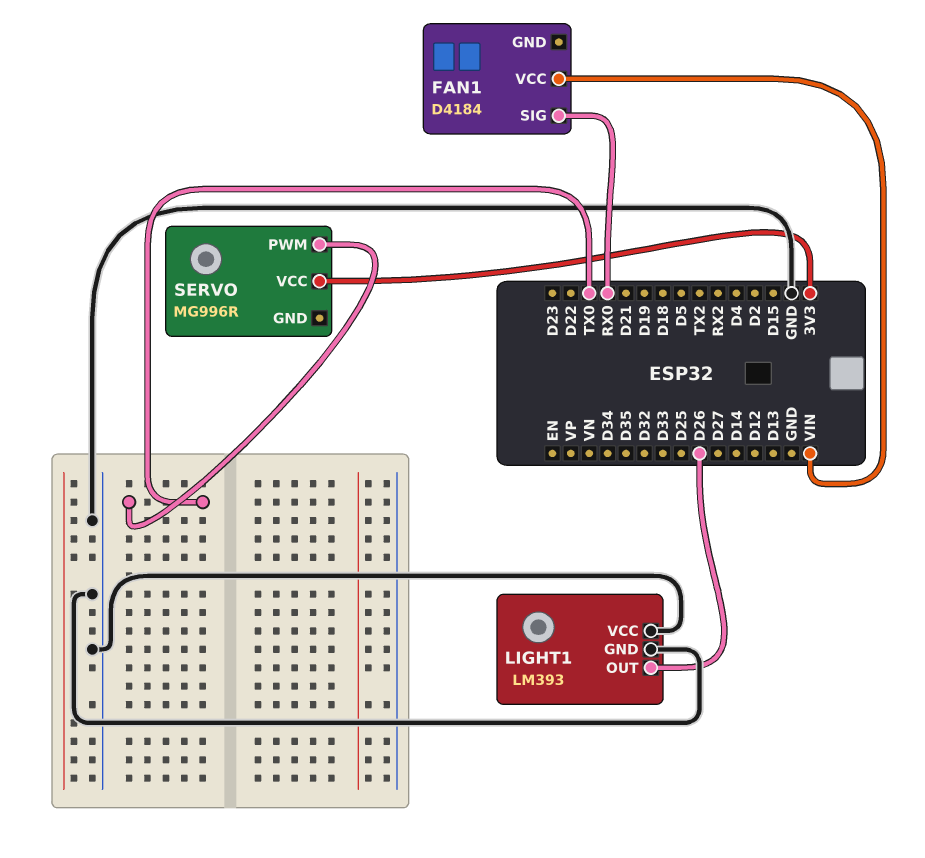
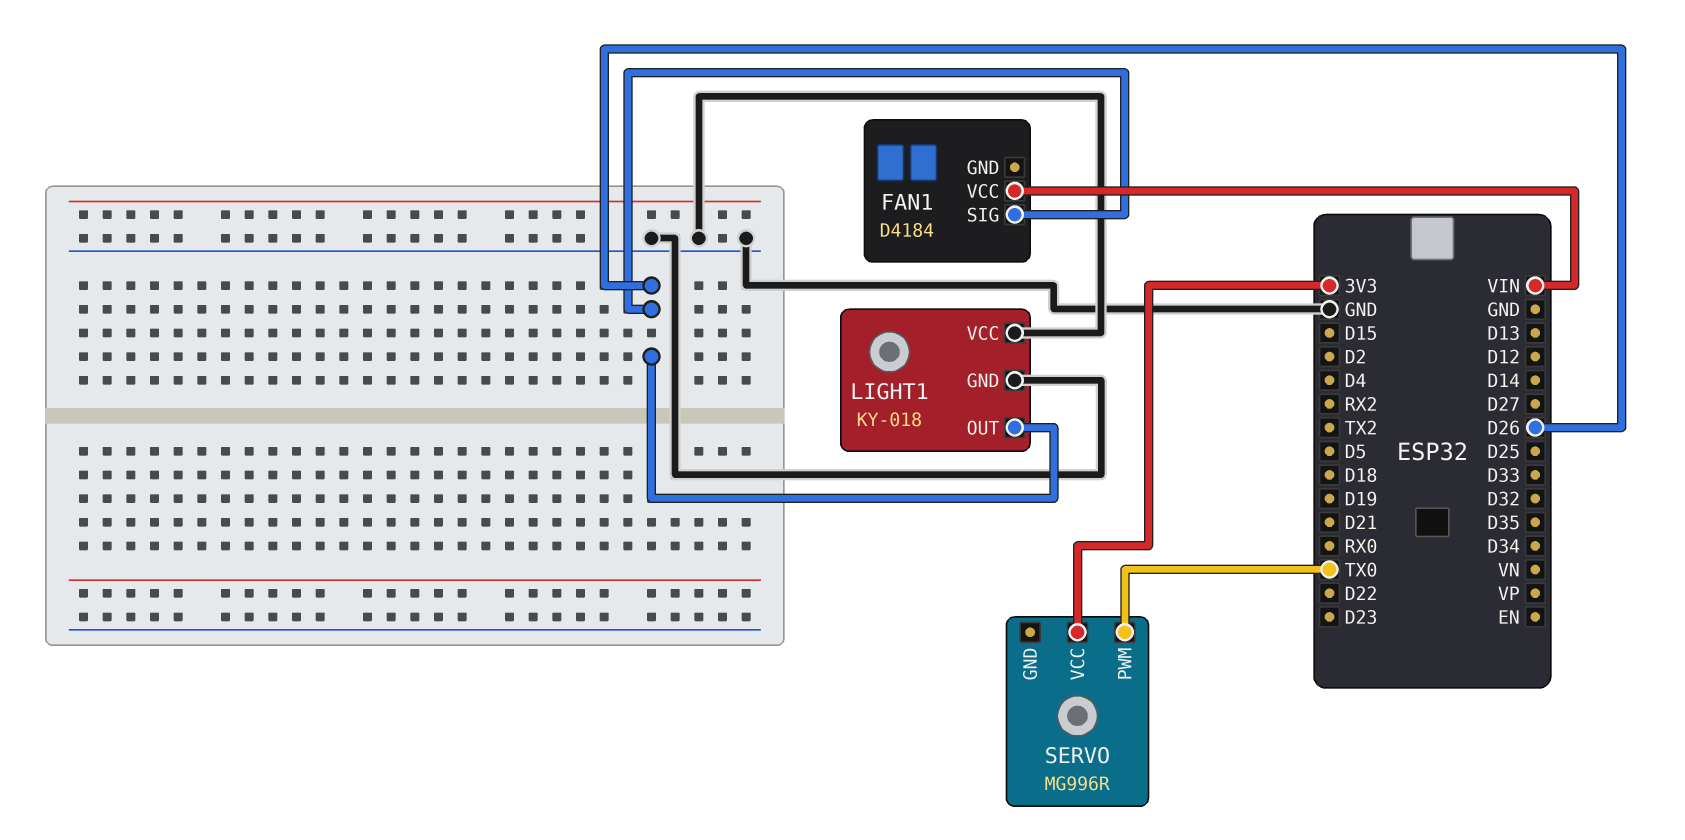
FAN1 pin SIG: RX0 -> D26
LIGHT1: LM393 -> KY-018

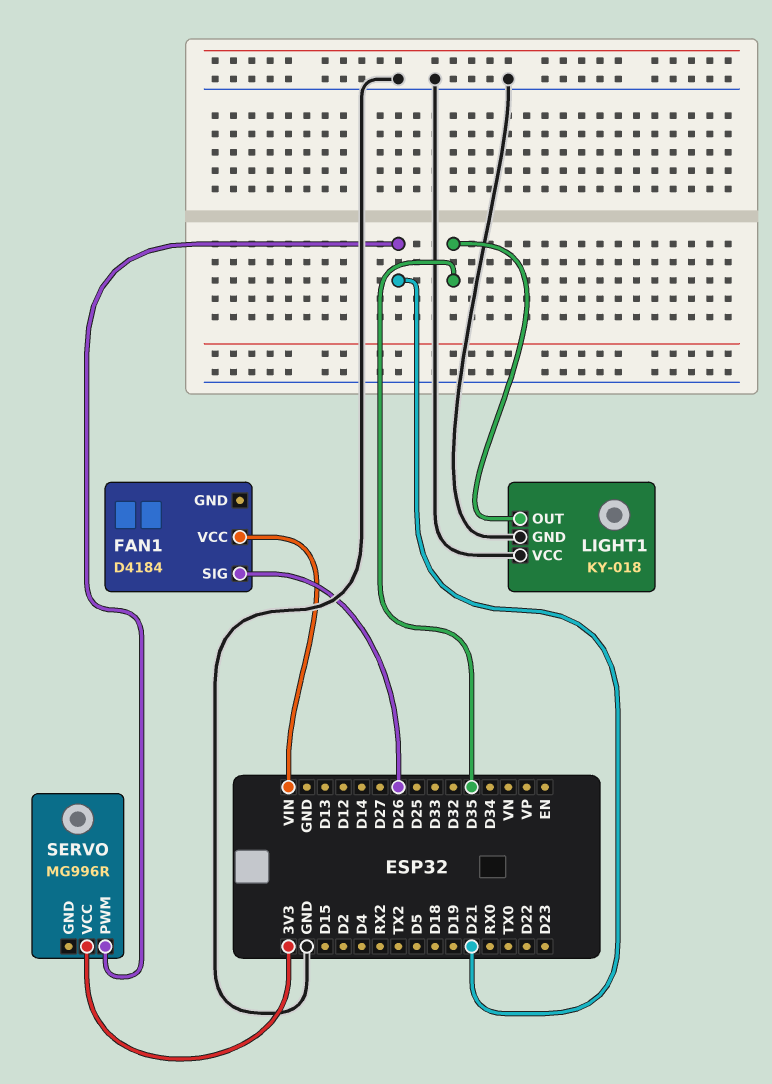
LIGHT1 pin OUT: D26 -> D35
SERVO pin PWM: TX0 -> D21

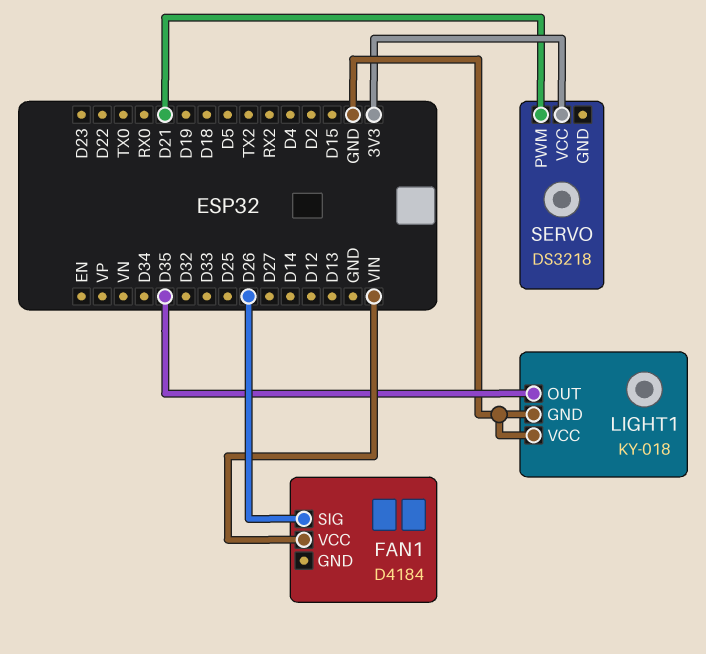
SERVO: MG996R -> DS3218

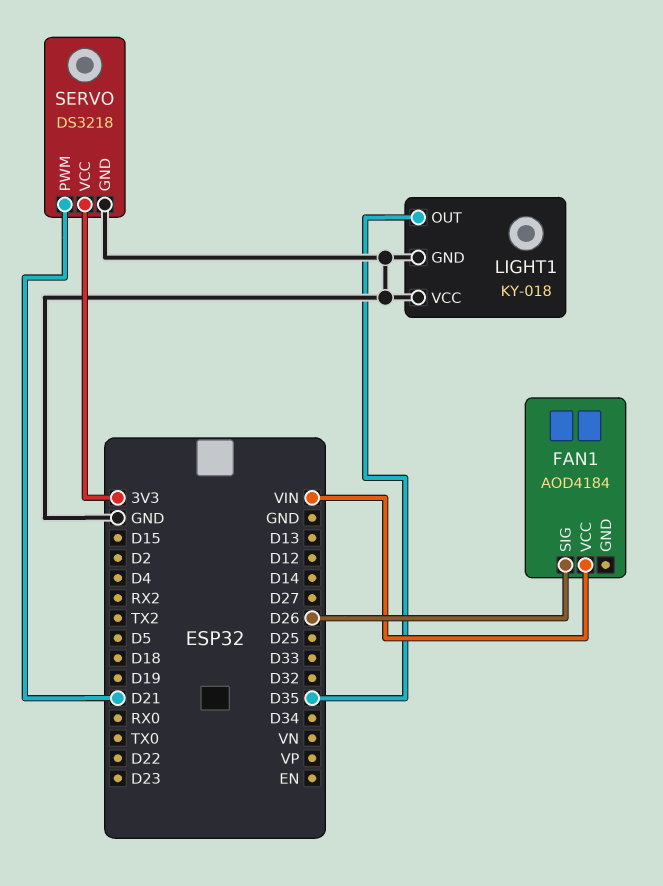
FAN1: D4184 -> AOD4184
SERVO pin GND: none -> GND

